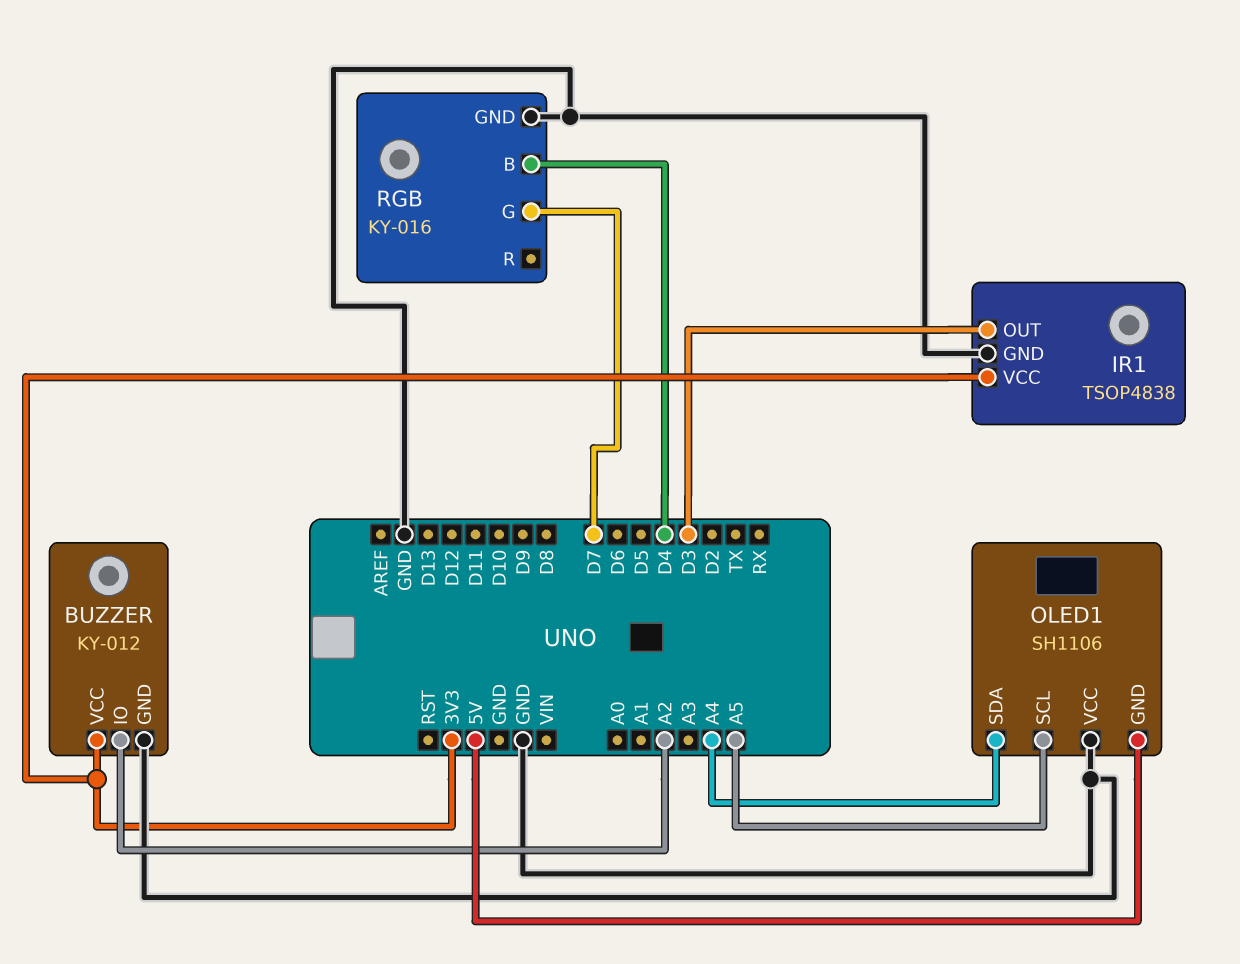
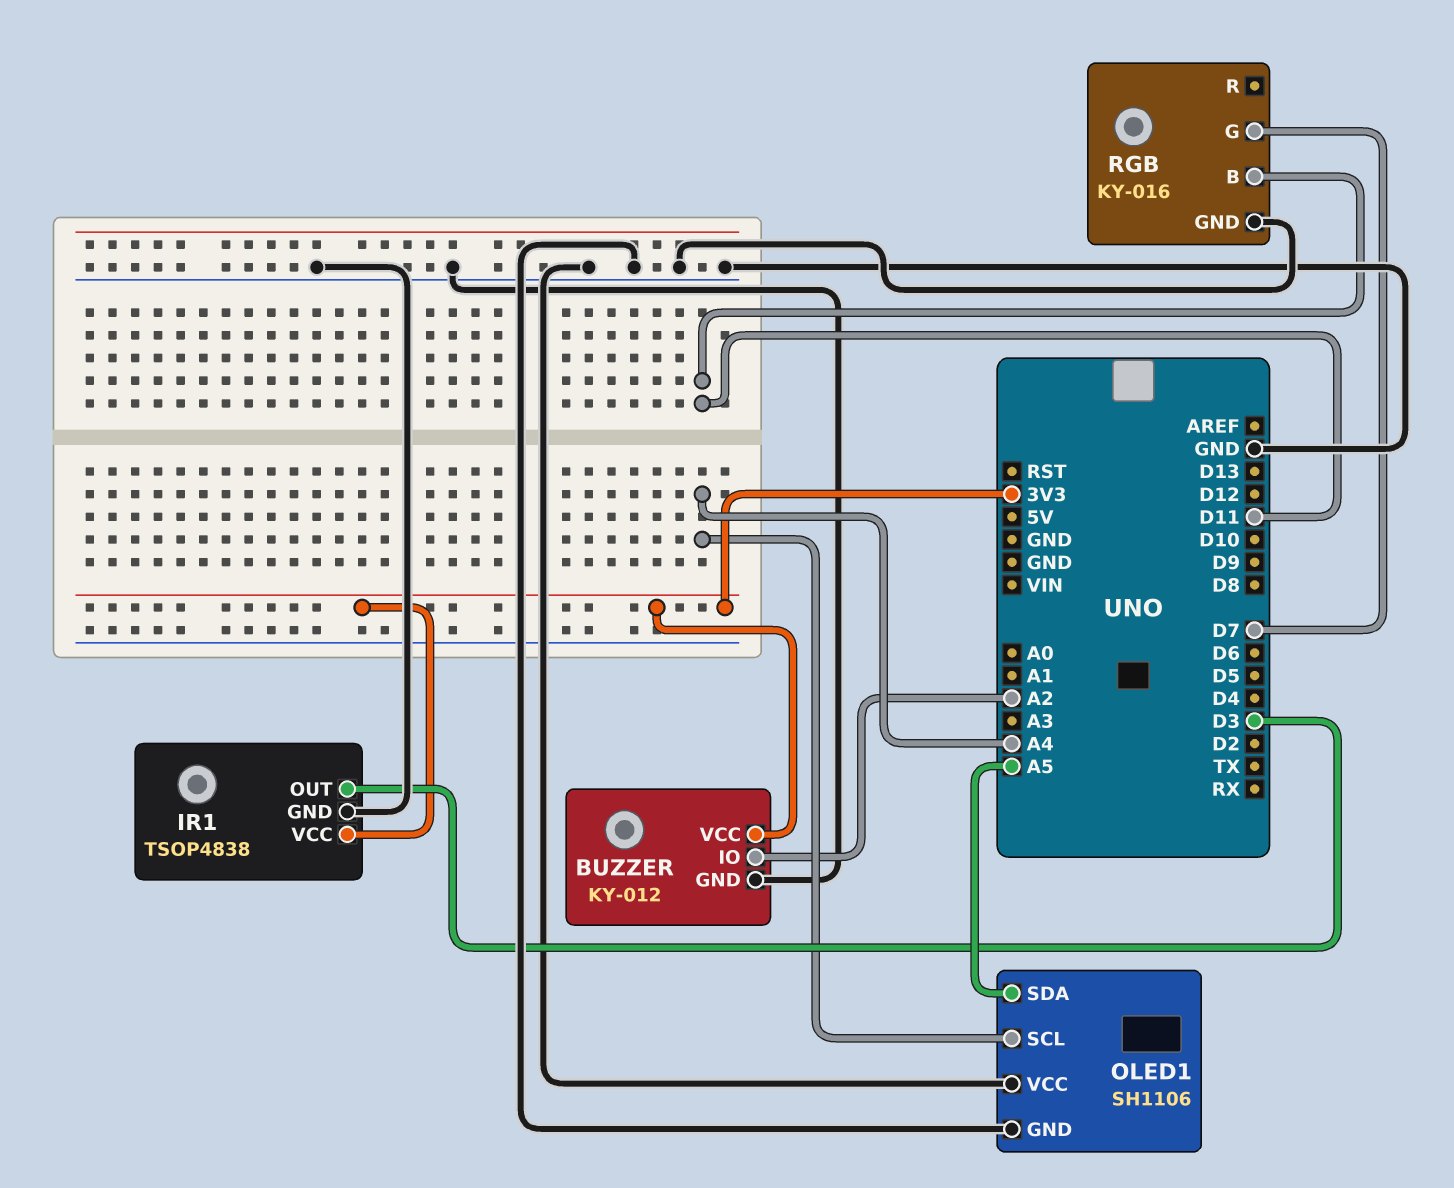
OLED1 pin GND: 5V -> GND
OLED1 pin SCL: A5 -> A4
OLED1 pin SDA: A4 -> A5
RGB pin B: D4 -> D11

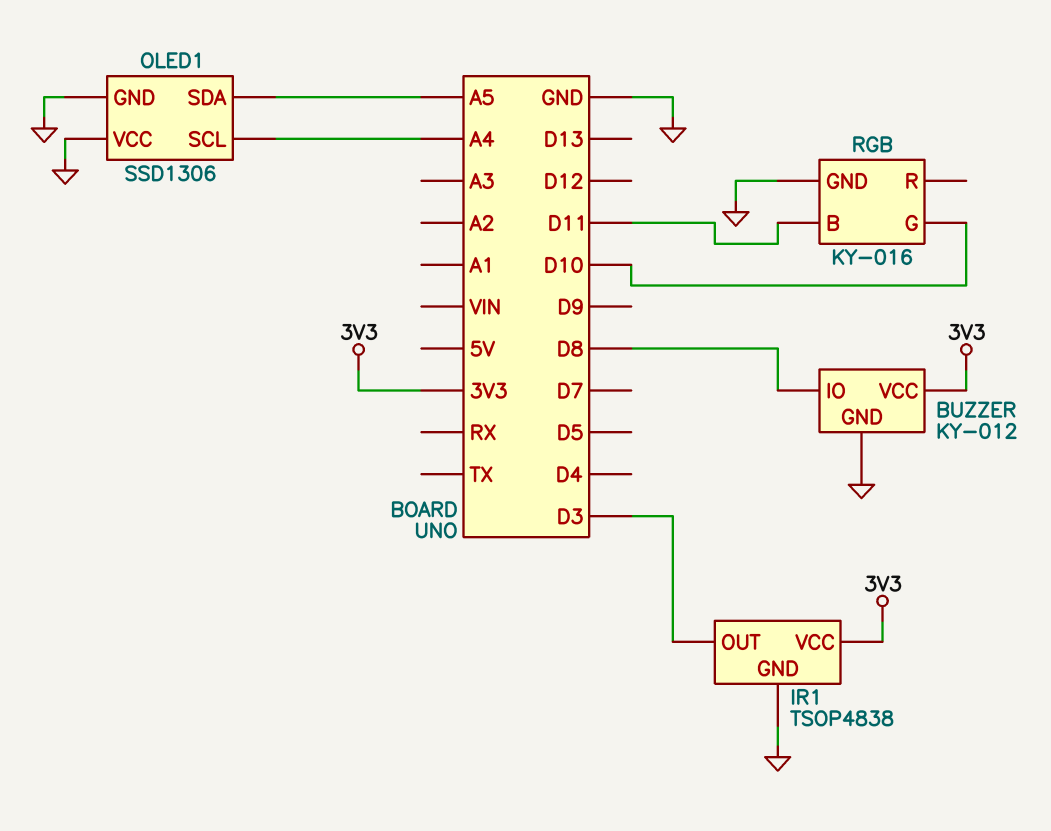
BUZZER pin IO: A2 -> D8
OLED1: SH1106 -> SSD1306
RGB pin G: D7 -> D10

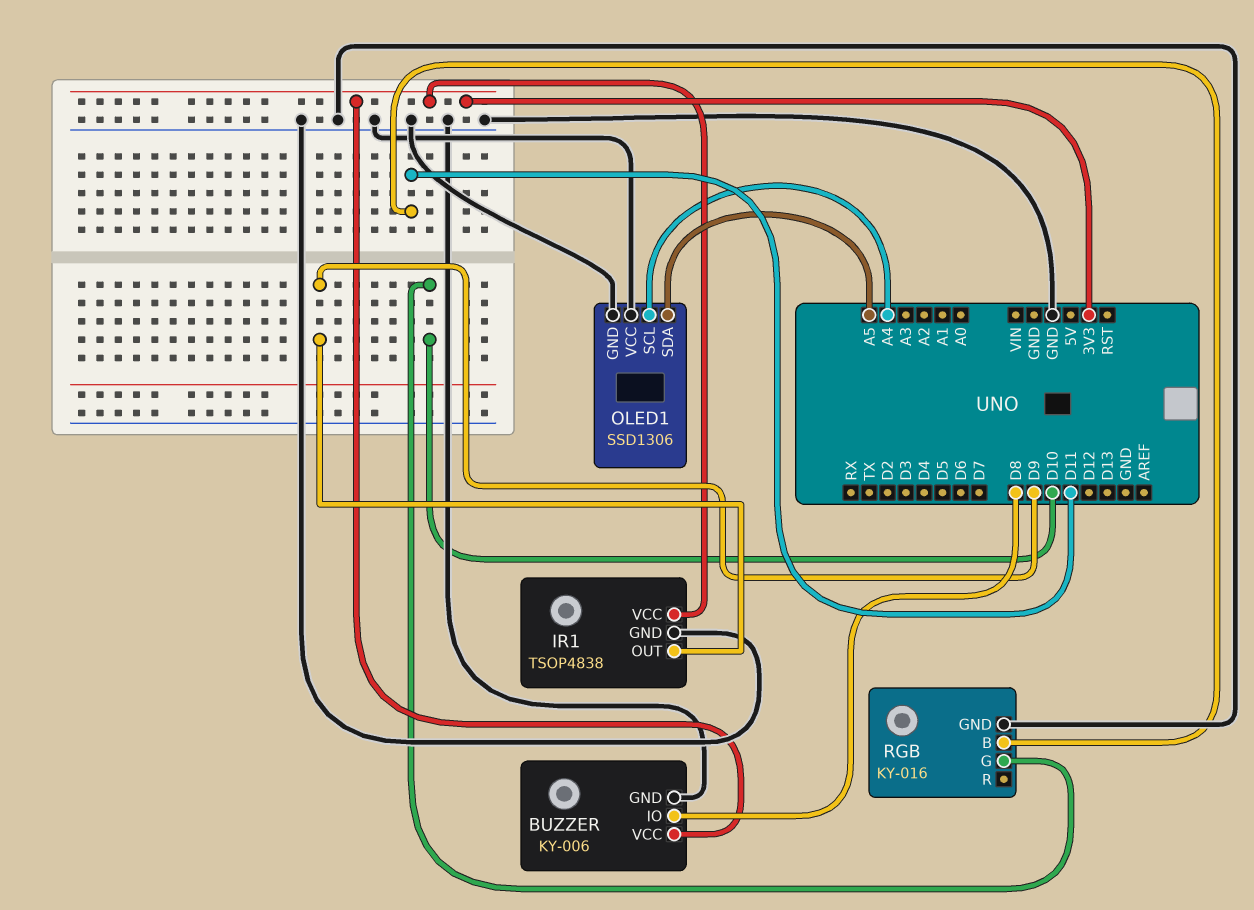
BUZZER: KY-012 -> KY-006
IR1 pin OUT: D3 -> D9

